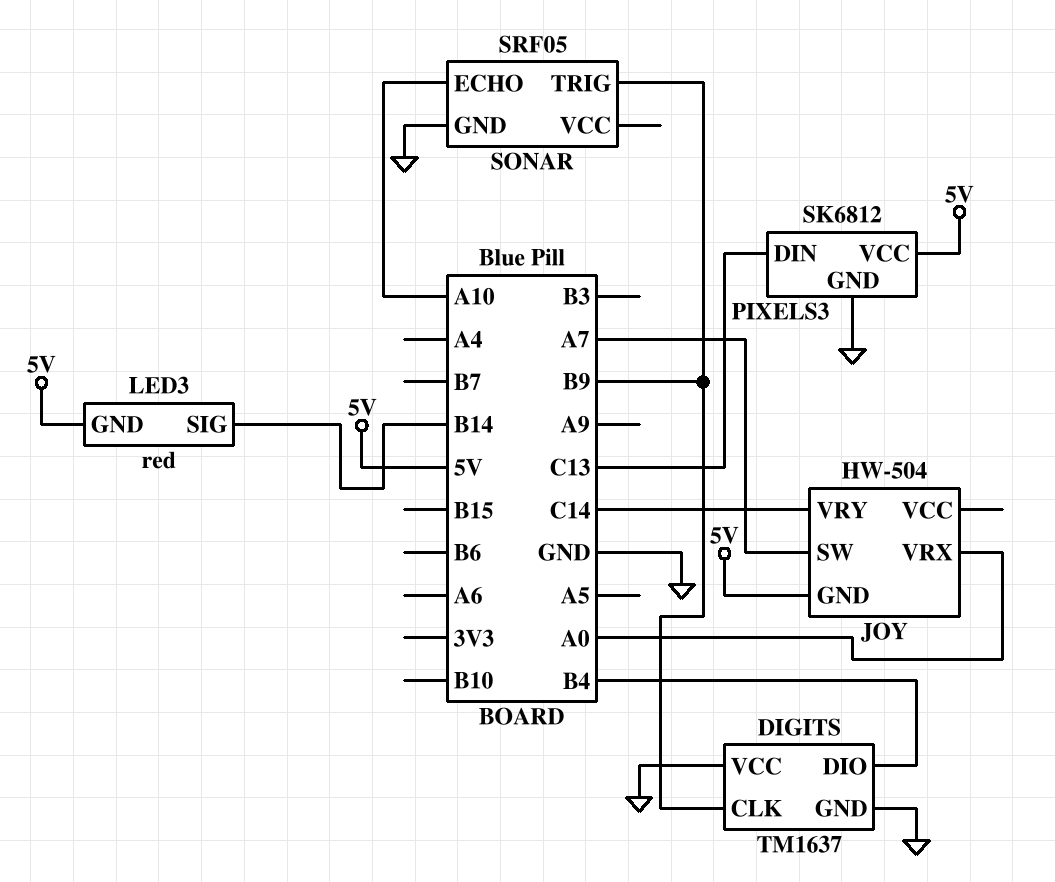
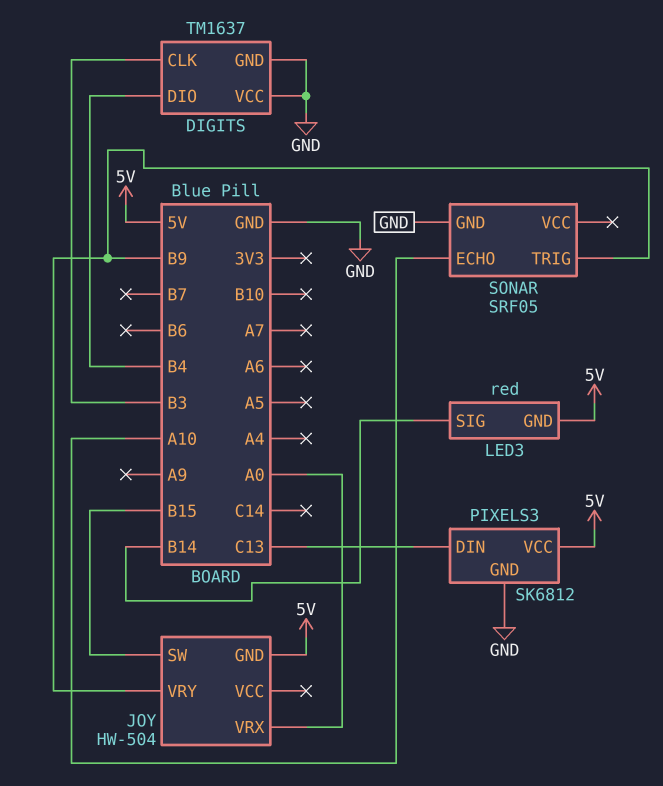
DIGITS pin CLK: B9 -> B3
JOY pin SW: A7 -> B15
JOY pin VRY: C14 -> B9

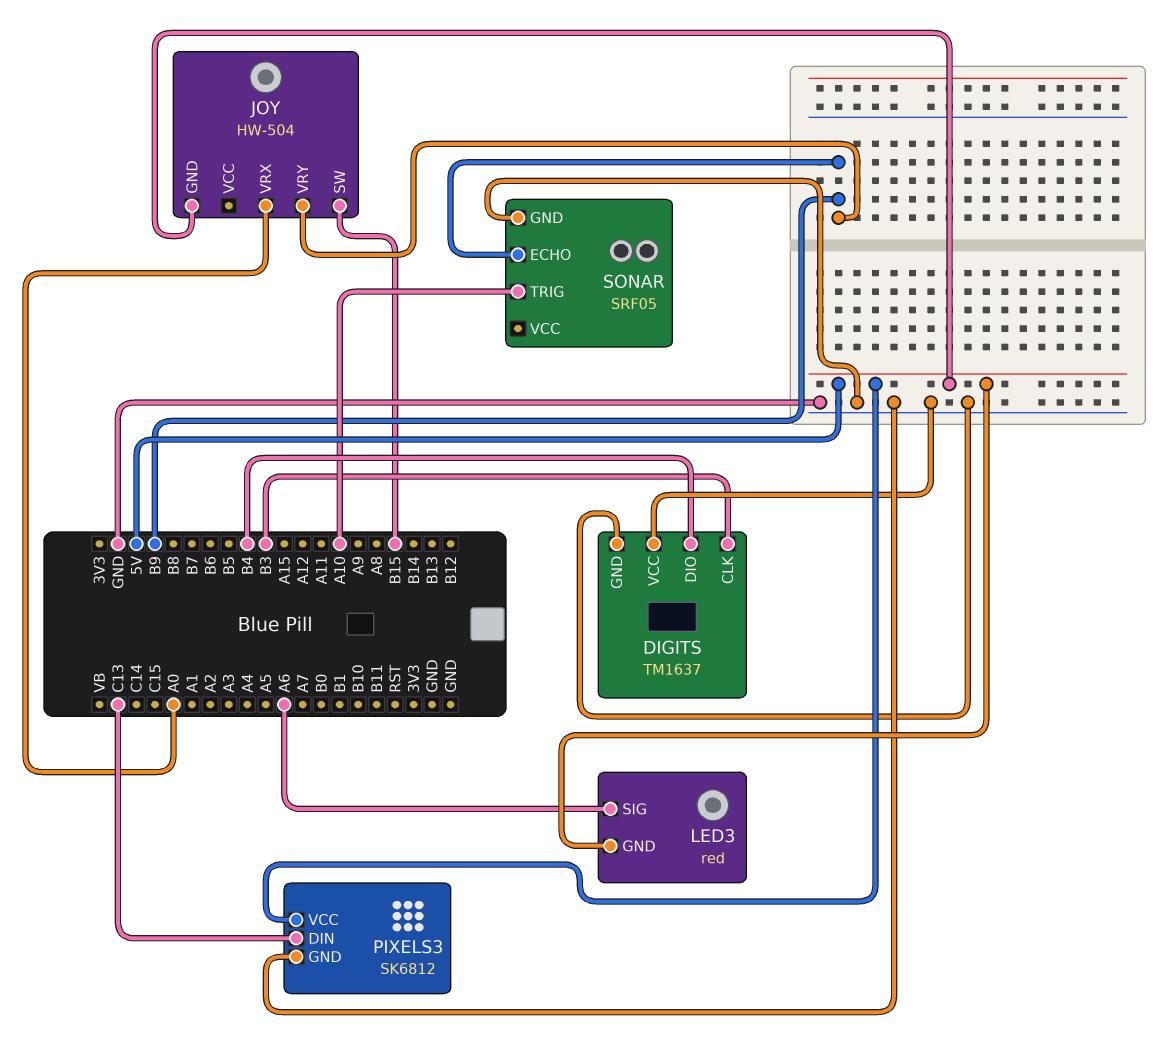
LED3 pin SIG: B14 -> A6
SONAR pin ECHO: A10 -> B9
SONAR pin TRIG: B9 -> A10

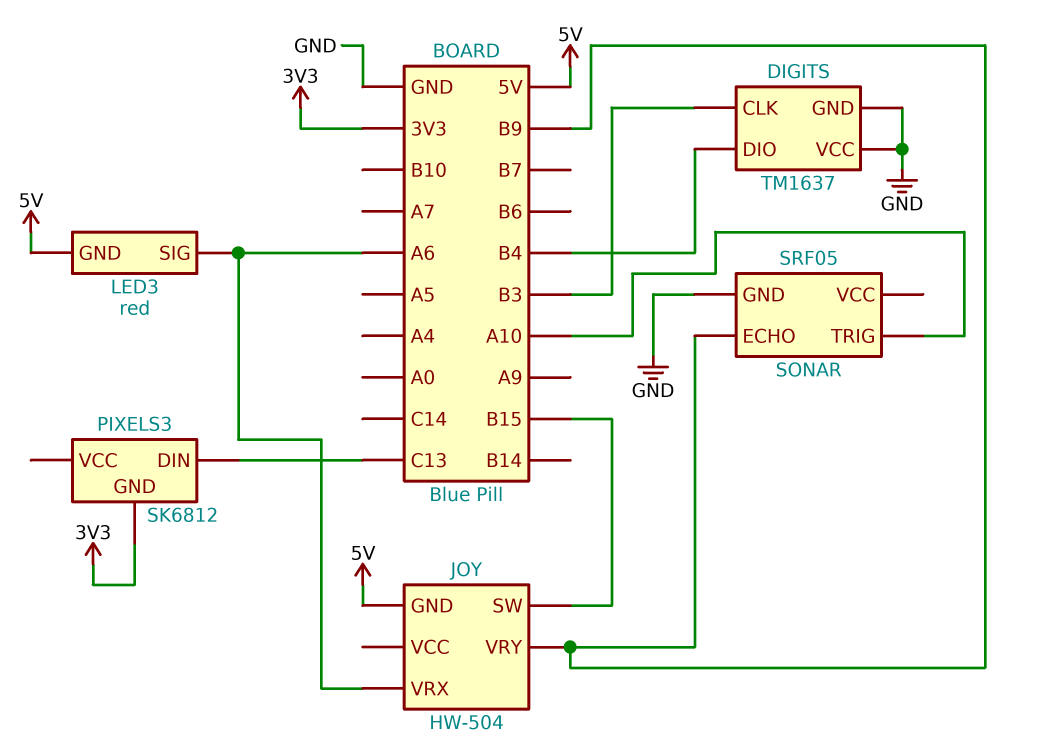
JOY pin VRX: A0 -> A6
PIXELS3 pin GND: GND -> 3V3
PIXELS3 pin VCC: 5V -> none

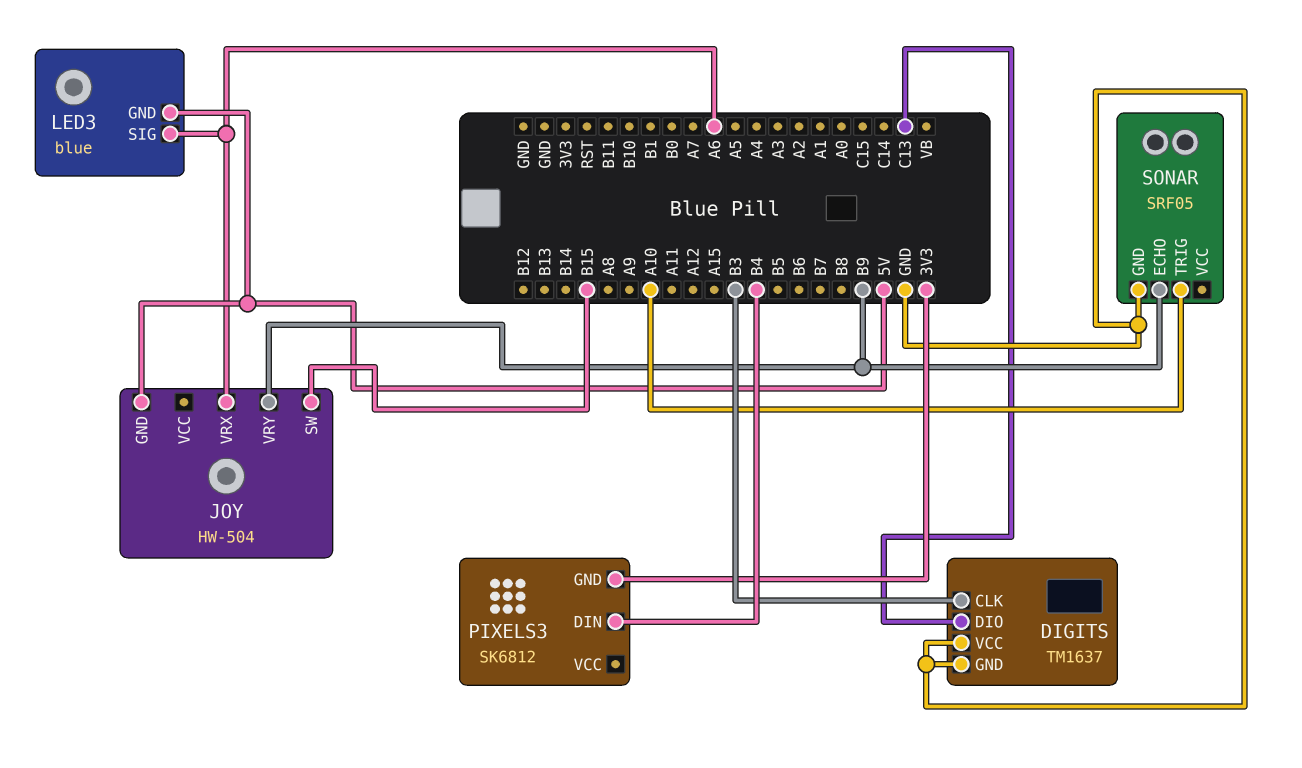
DIGITS pin DIO: B4 -> C13
LED3: red -> blue
PIXELS3 pin DIN: C13 -> B4

